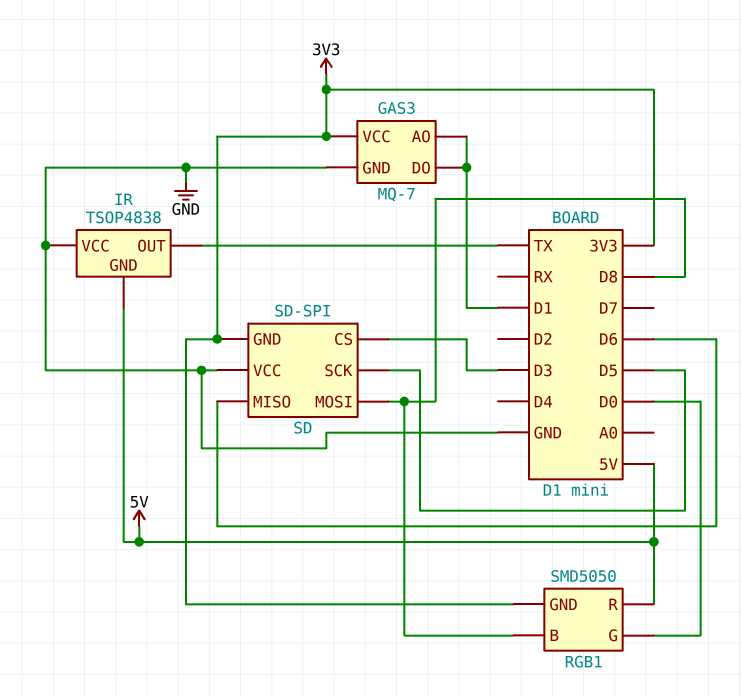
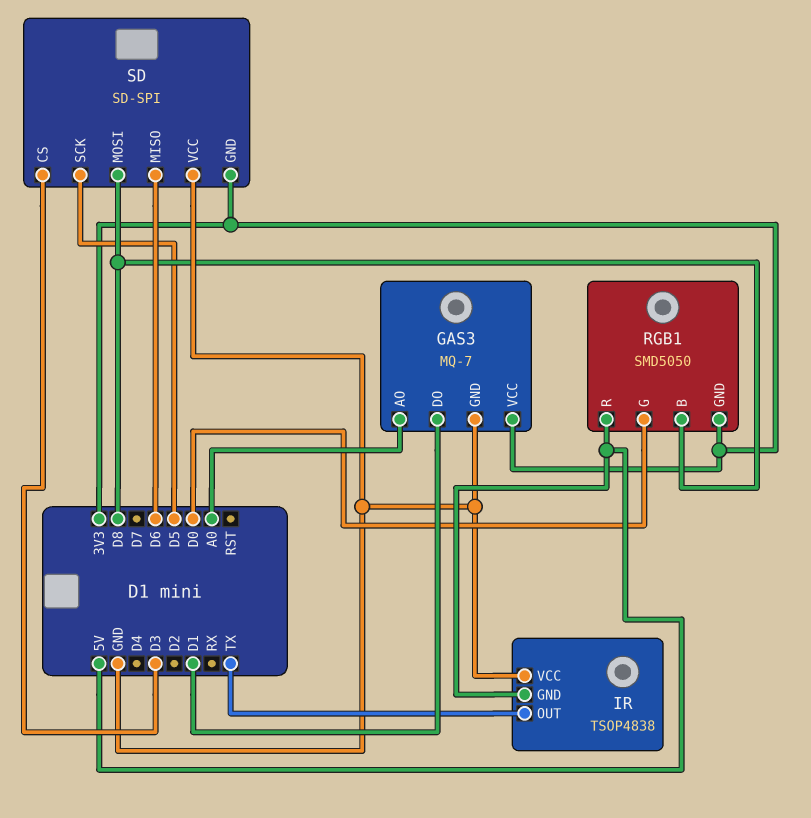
GAS3 pin AO: D1 -> A0

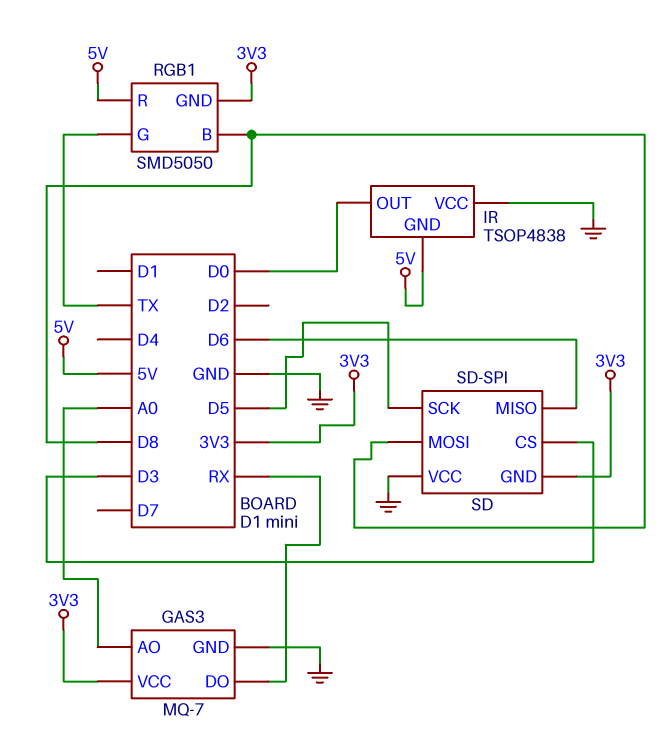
GAS3 pin DO: D1 -> RX
IR pin OUT: TX -> D0
RGB1 pin G: D0 -> TX

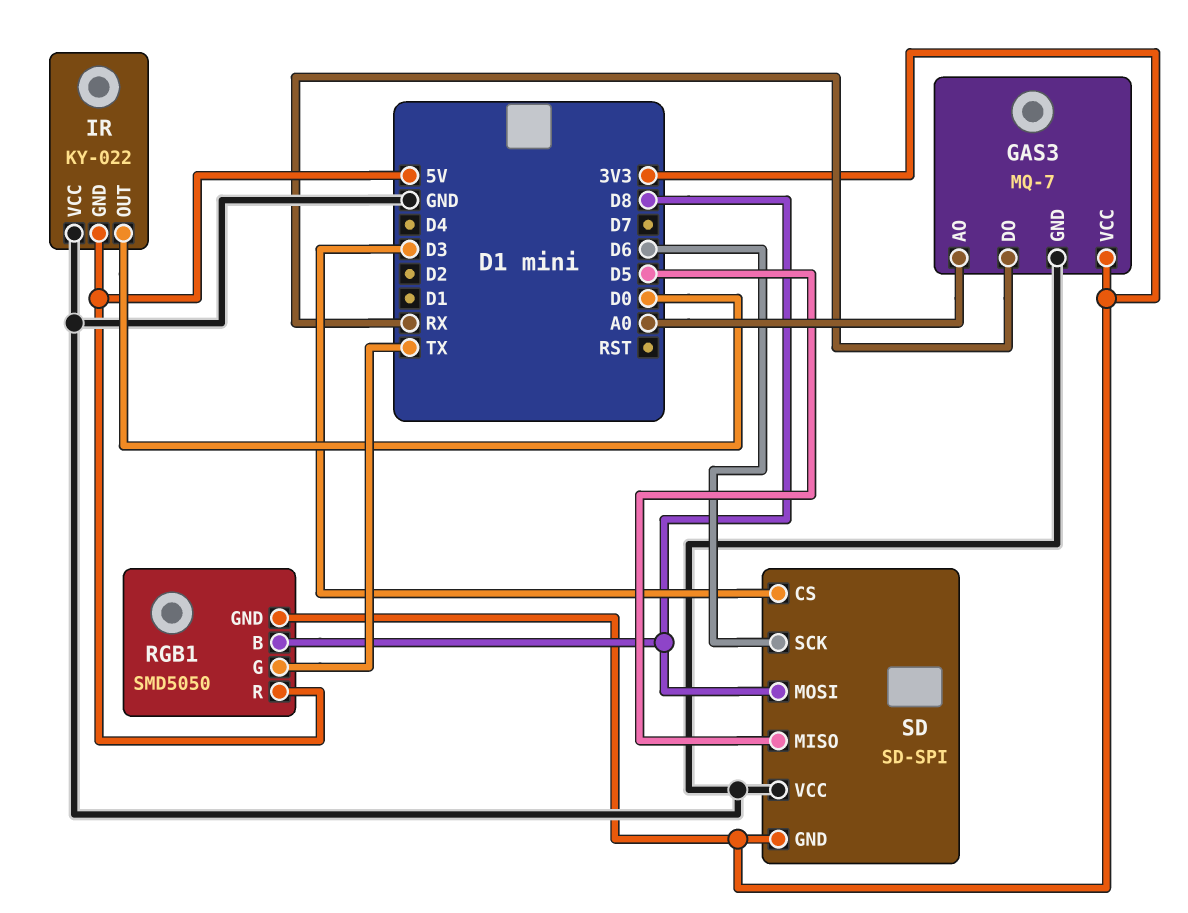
IR: TSOP4838 -> KY-022
SD pin MISO: D6 -> D5
SD pin SCK: D5 -> D6

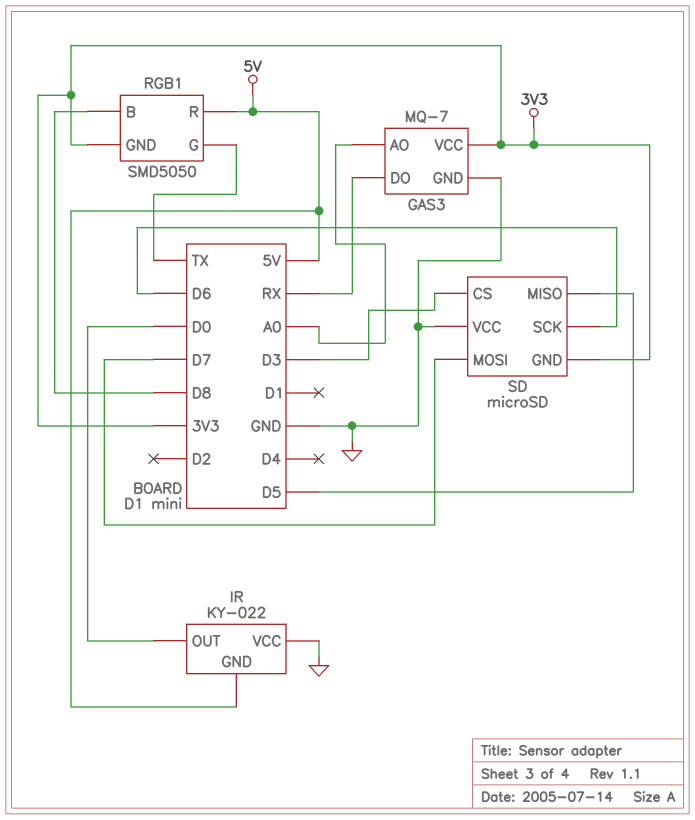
SD: SD-SPI -> microSD
SD pin MOSI: D8 -> D7

